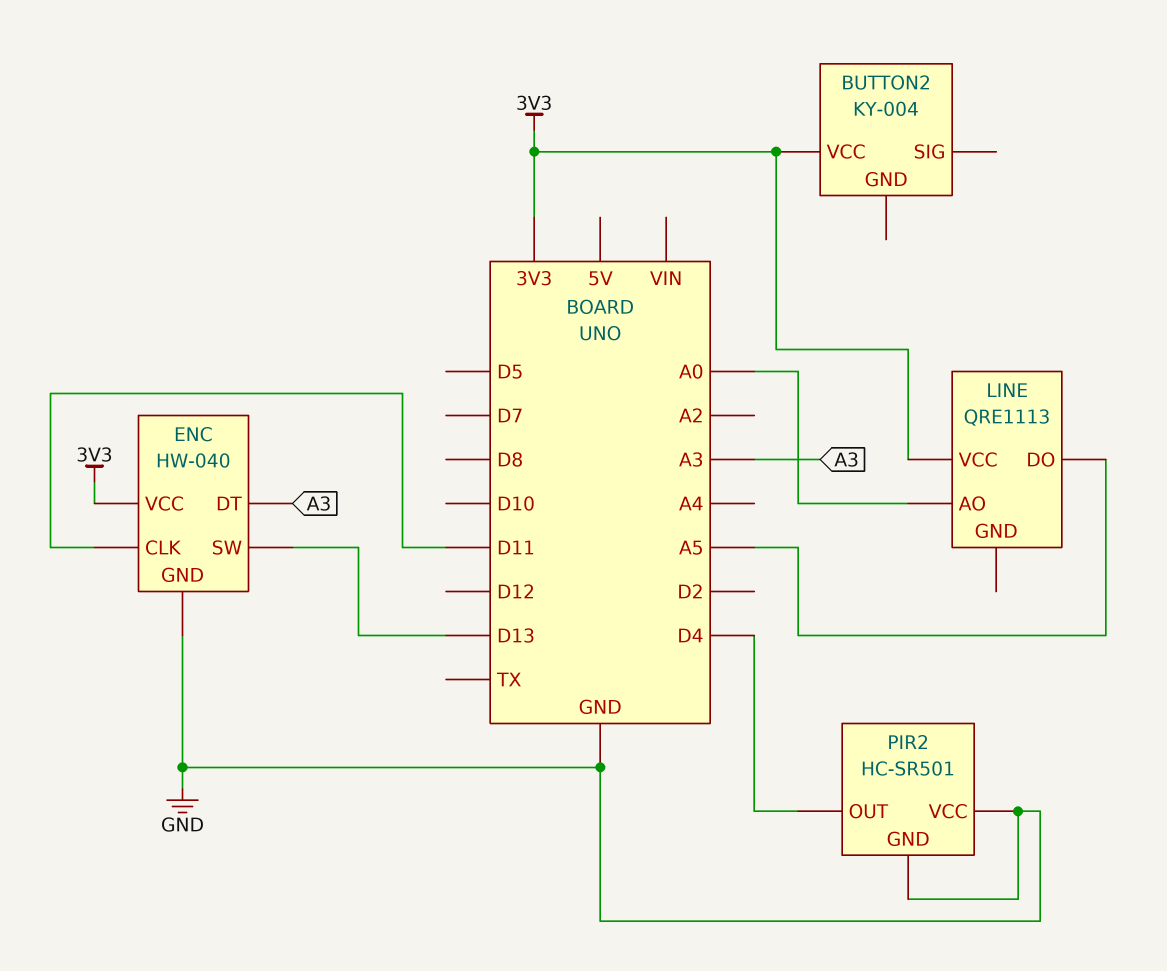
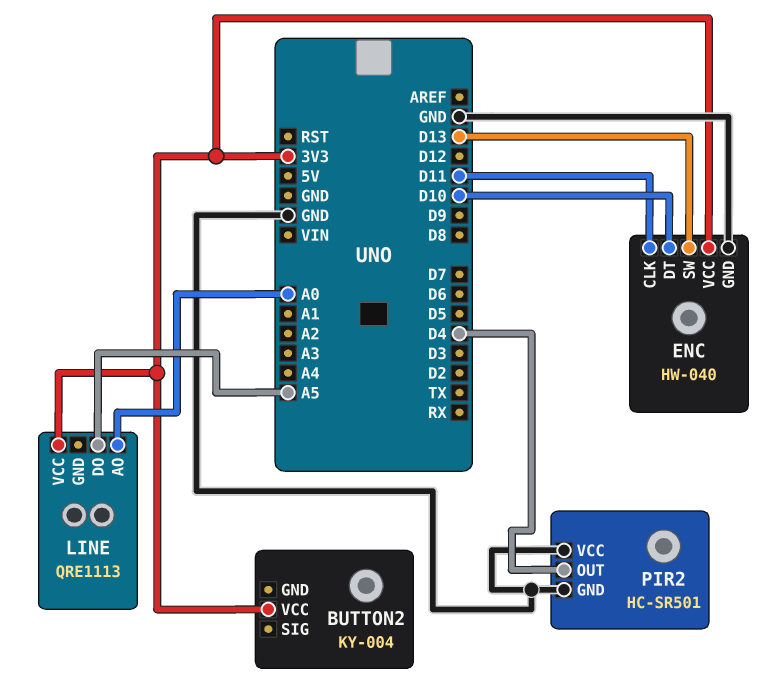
ENC pin DT: A3 -> D10

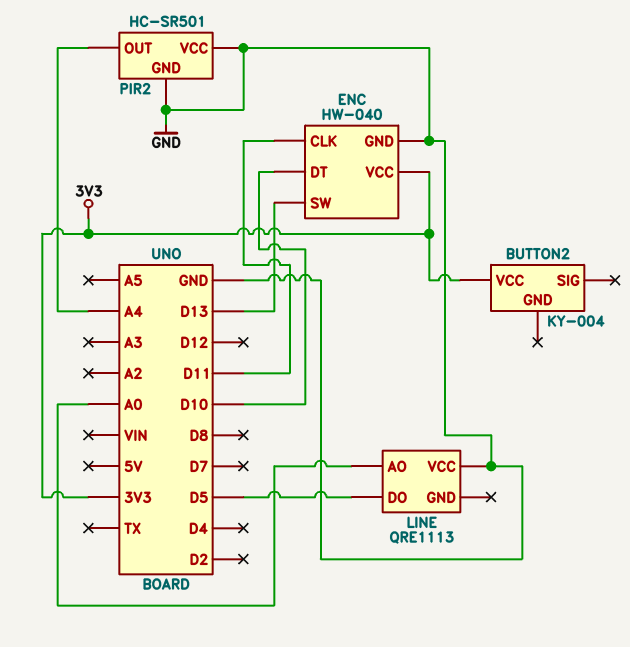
LINE pin DO: A5 -> D5
LINE pin VCC: 3V3 -> GND
PIR2 pin OUT: D4 -> A4

